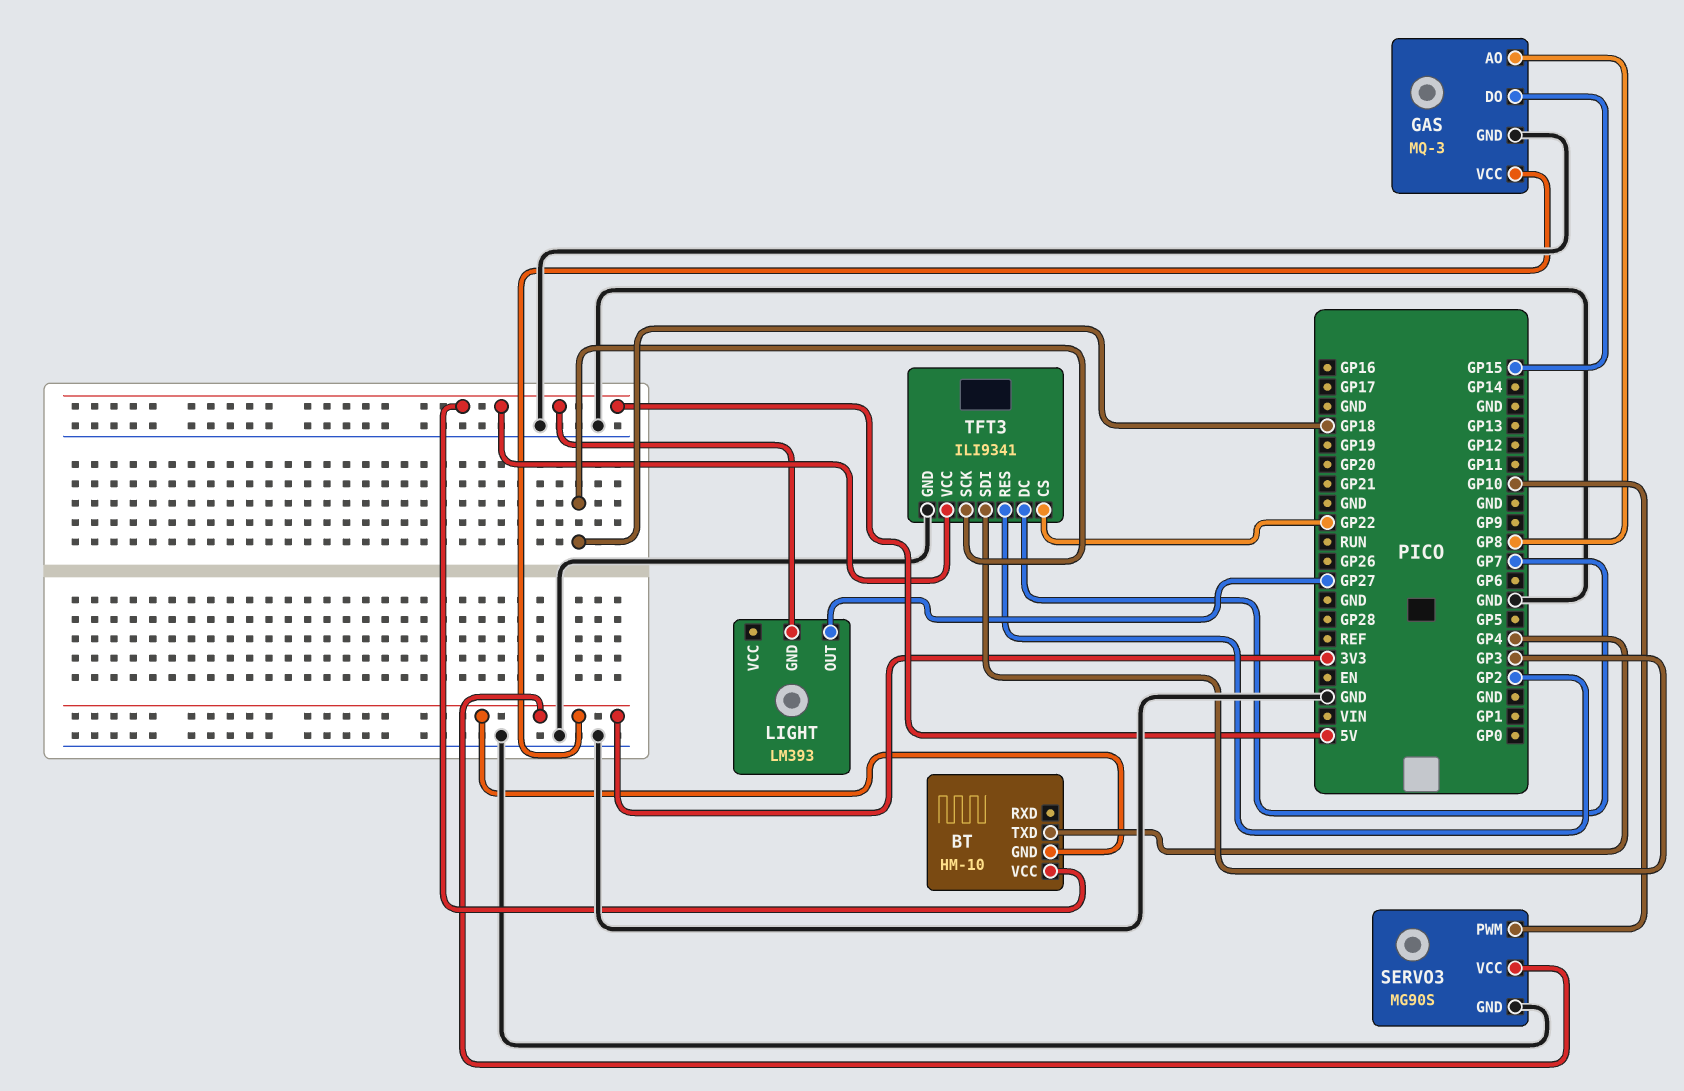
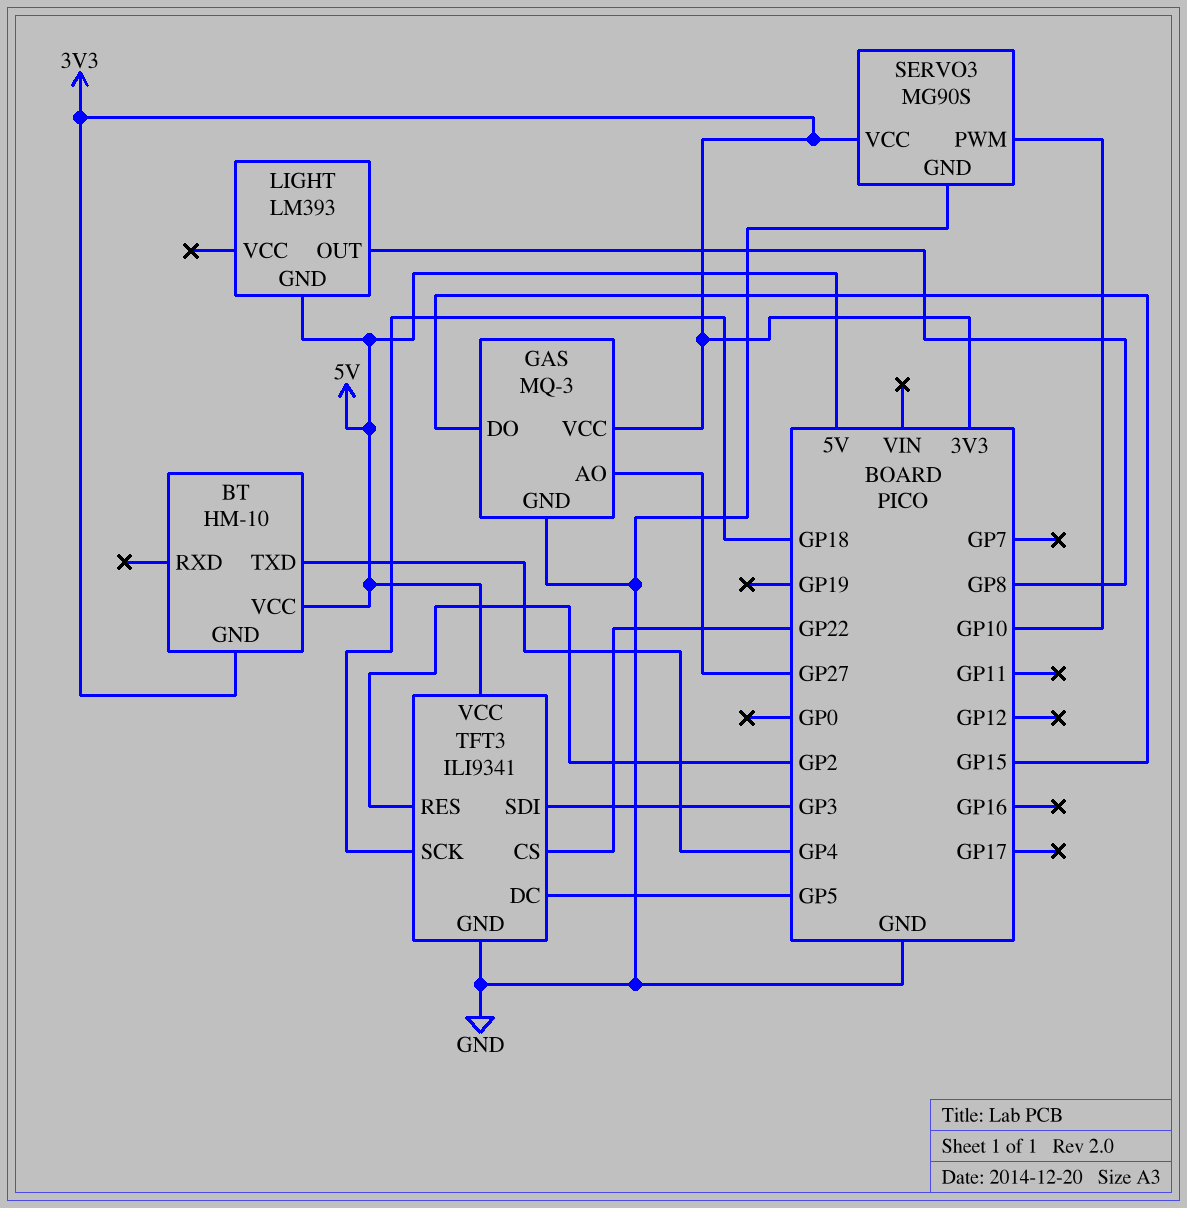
GAS pin AO: GP8 -> GP27
LIGHT pin OUT: GP27 -> GP8
TFT3 pin DC: GP7 -> GP5

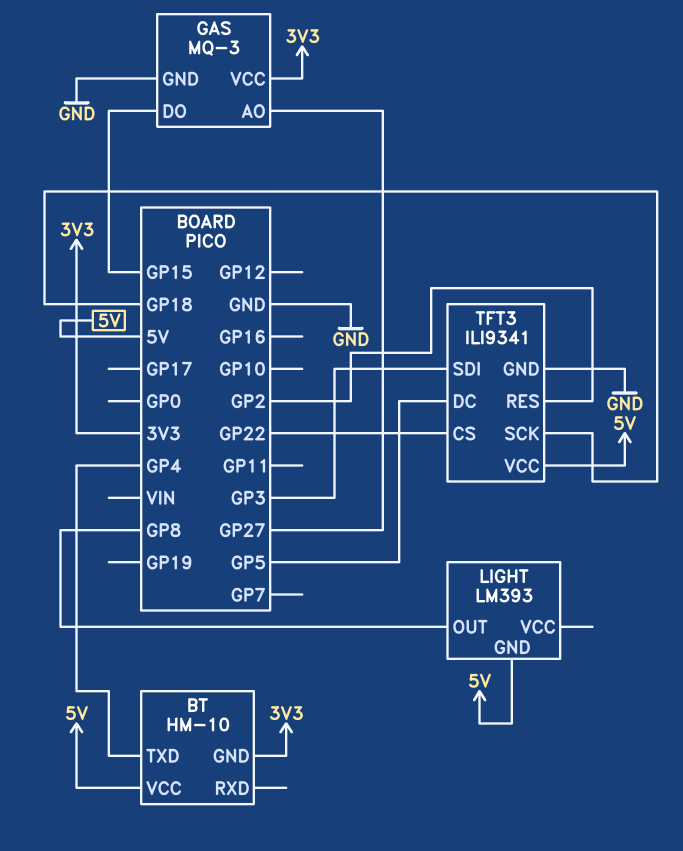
SERVO3: MG90S -> none
SERVO3 pin GND: GND -> none
SERVO3 pin PWM: GP10 -> none
SERVO3 pin VCC: 3V3 -> none

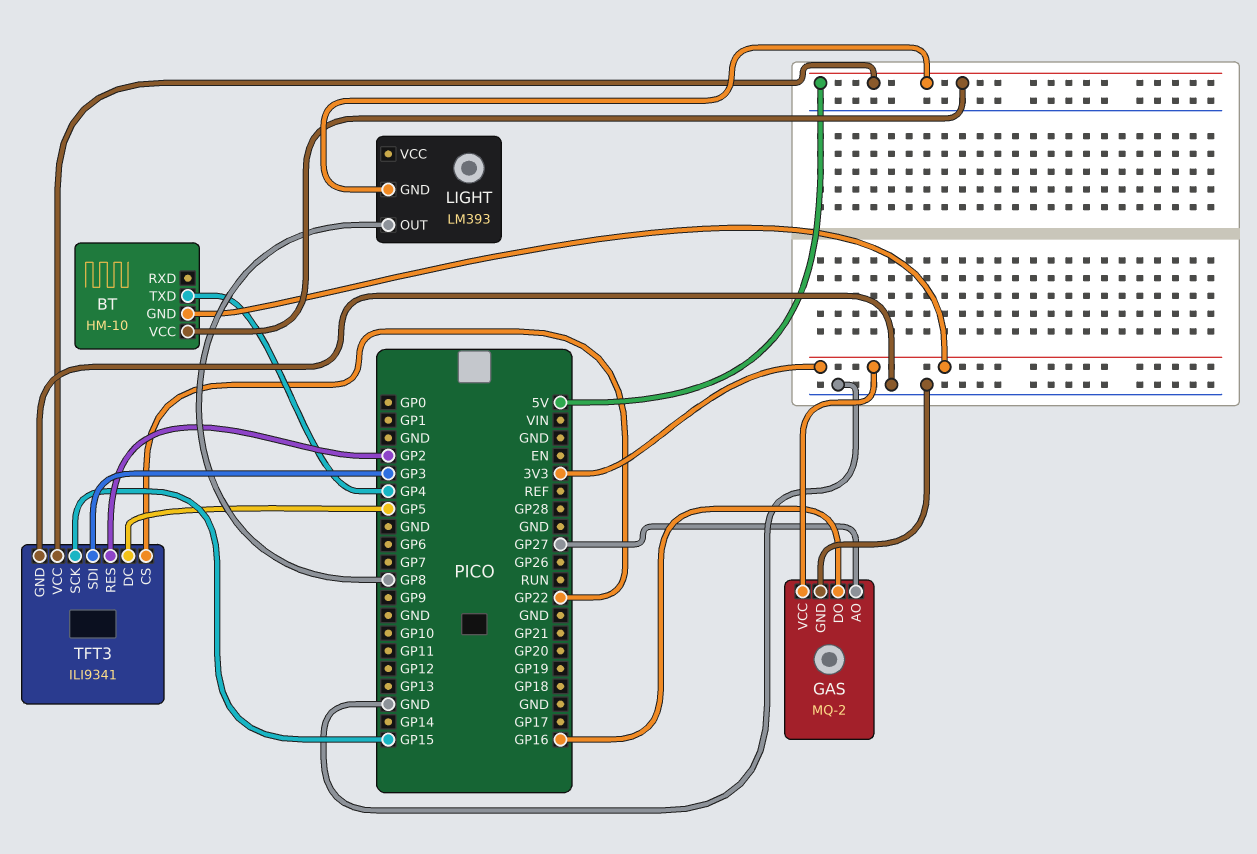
GAS: MQ-3 -> MQ-2
GAS pin DO: GP15 -> GP16
TFT3 pin SCK: GP18 -> GP15

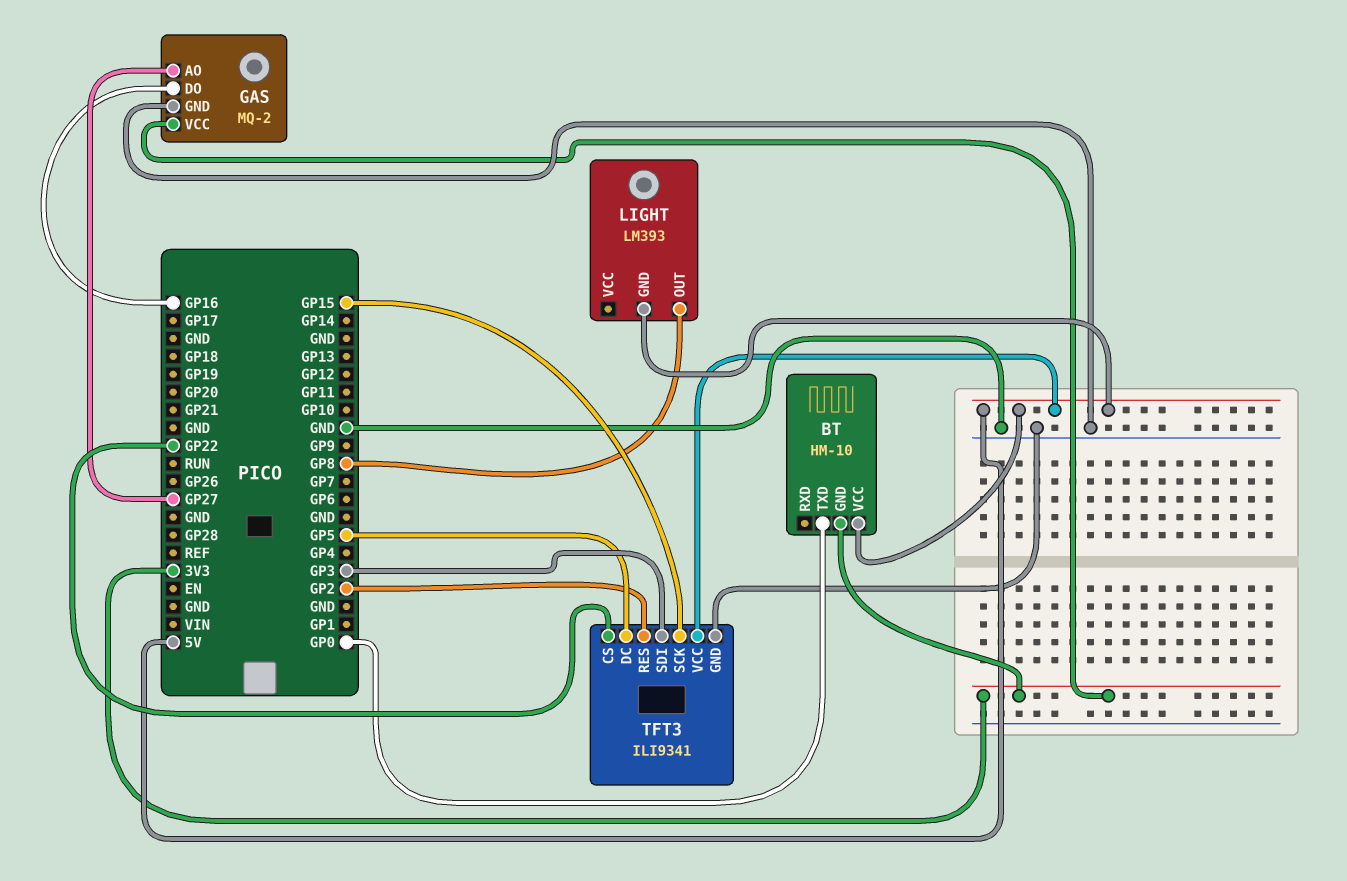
BT pin TXD: GP4 -> GP0

